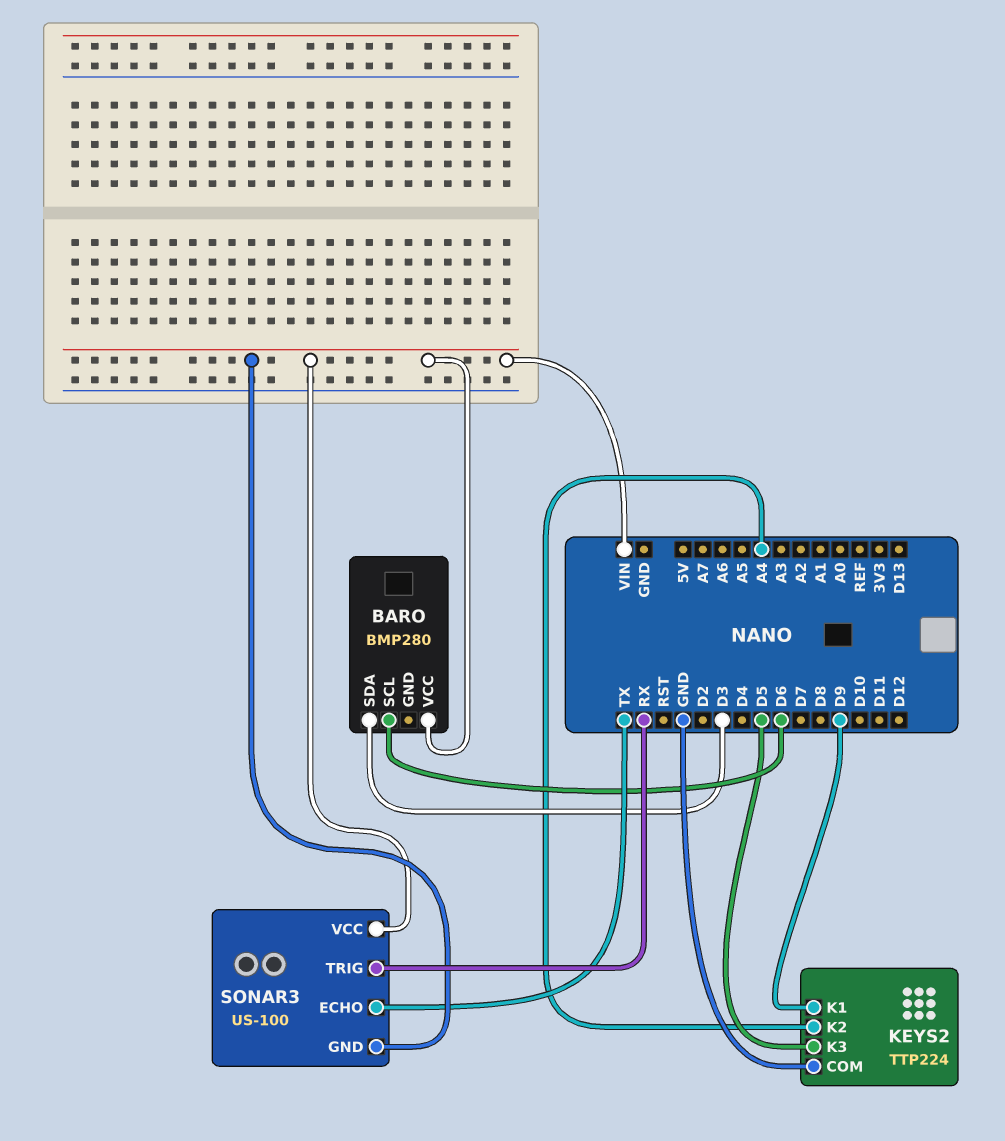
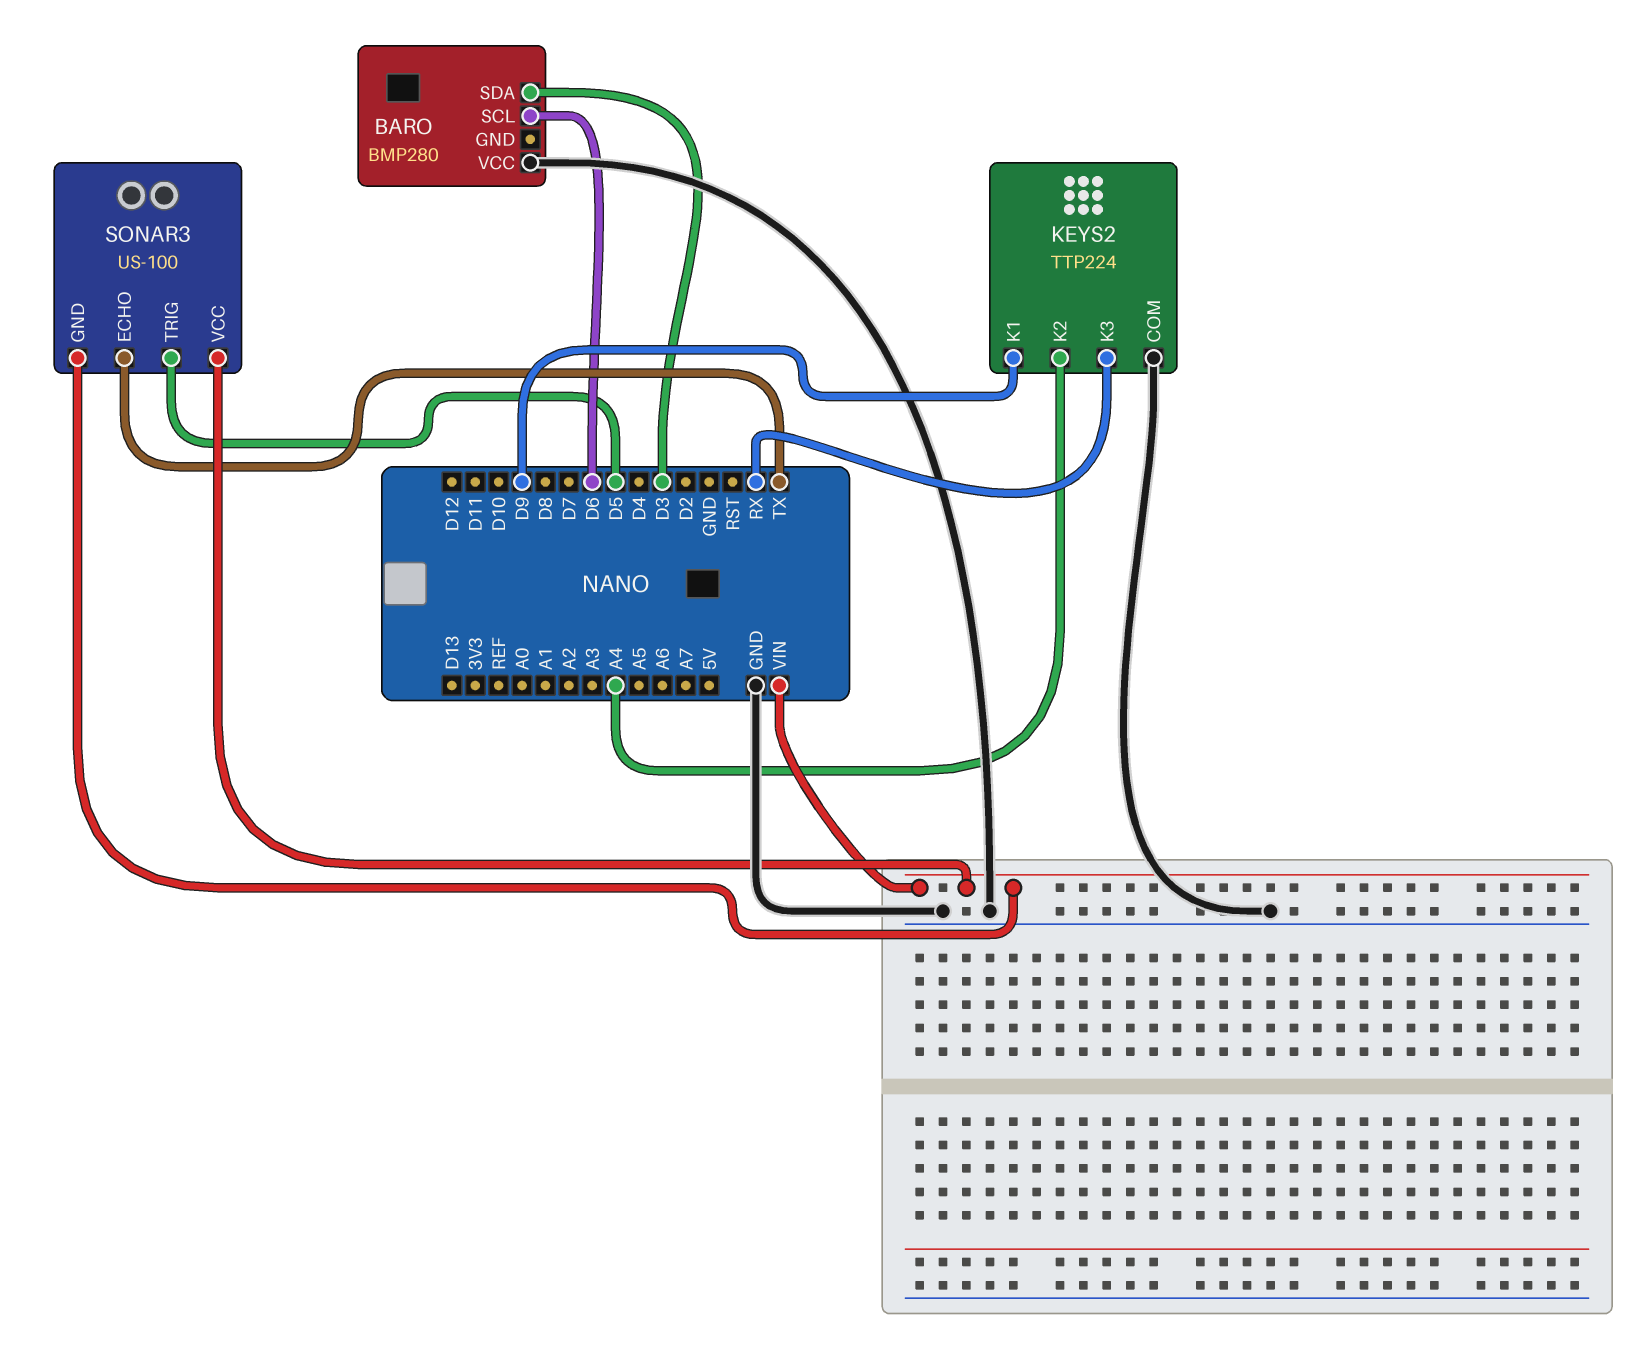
BARO pin VCC: VIN -> GND
KEYS2 pin K3: D5 -> RX
SONAR3 pin TRIG: RX -> D5

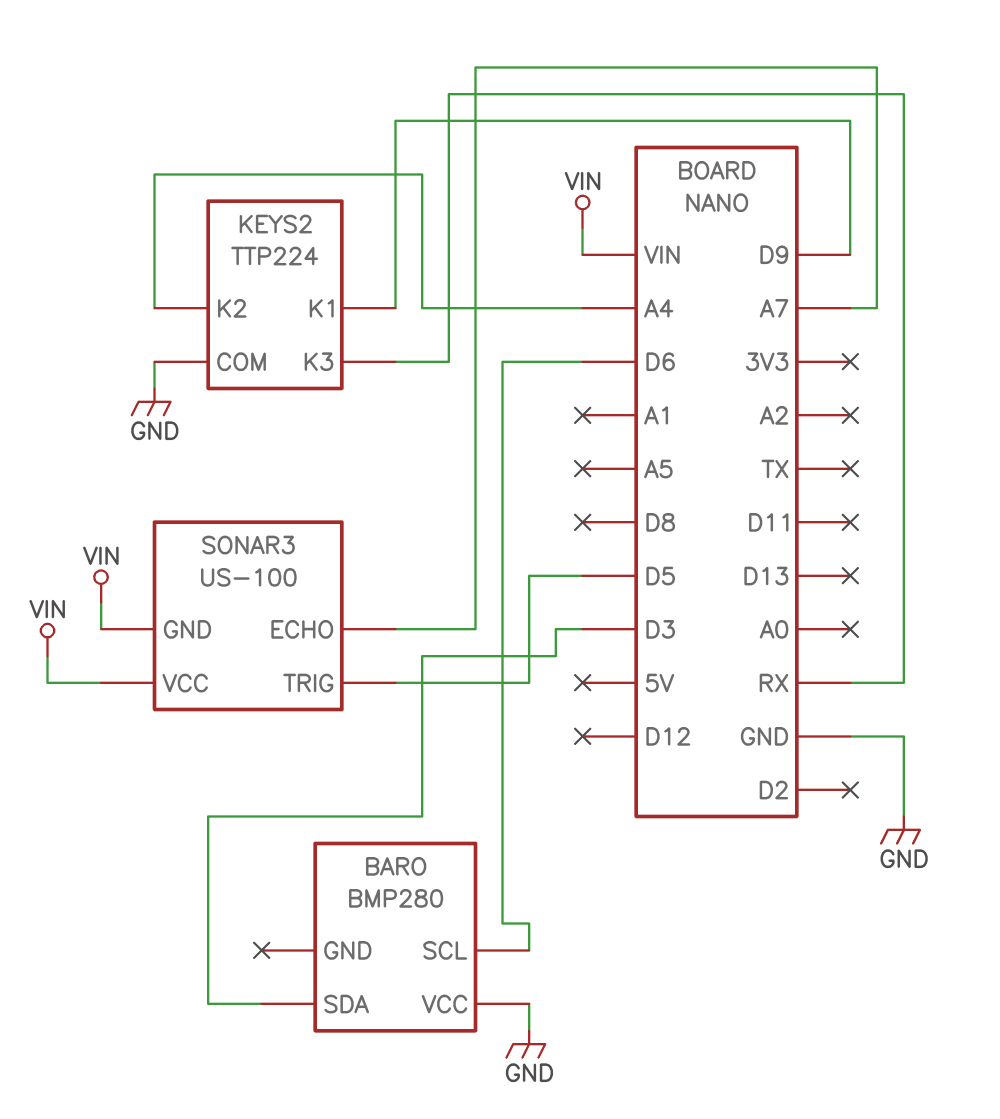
SONAR3 pin ECHO: TX -> A7

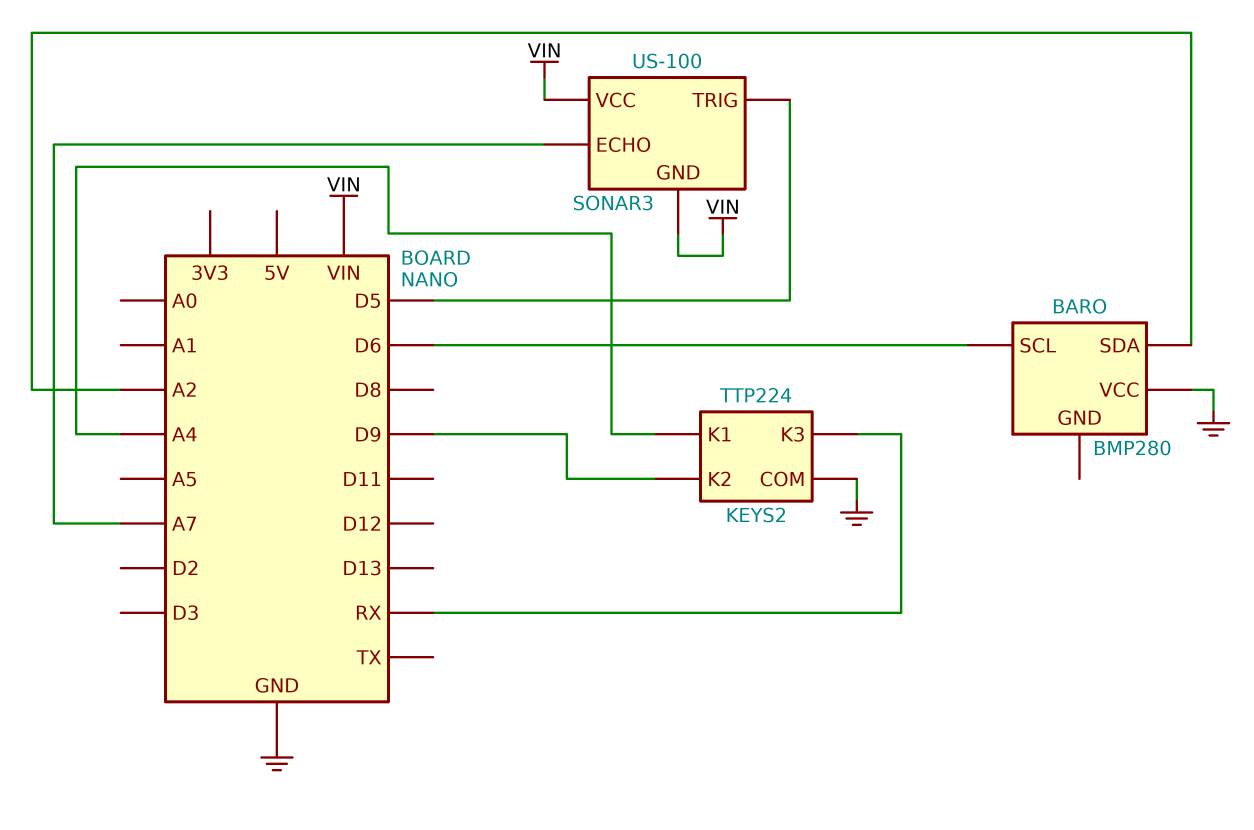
BARO pin SDA: D3 -> A2
KEYS2 pin K1: D9 -> A4
KEYS2 pin K2: A4 -> D9

